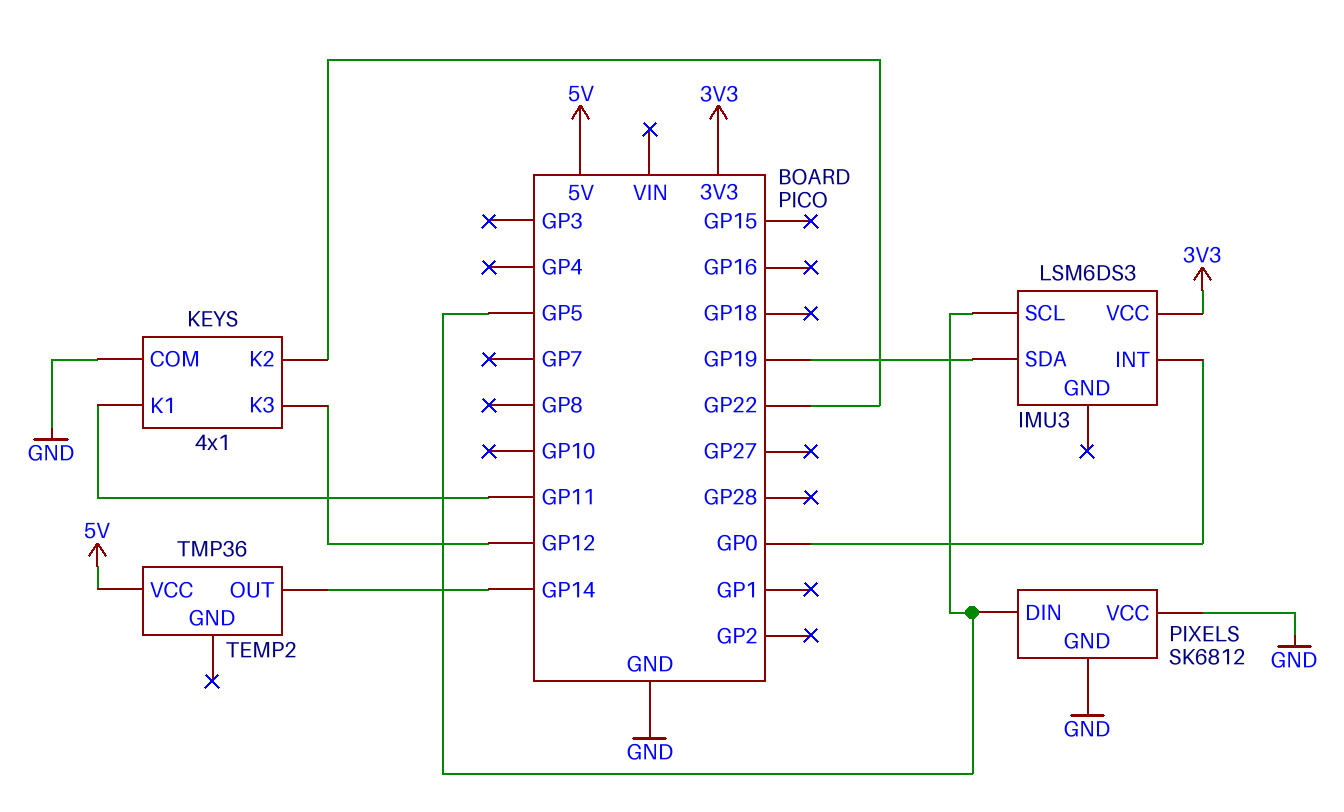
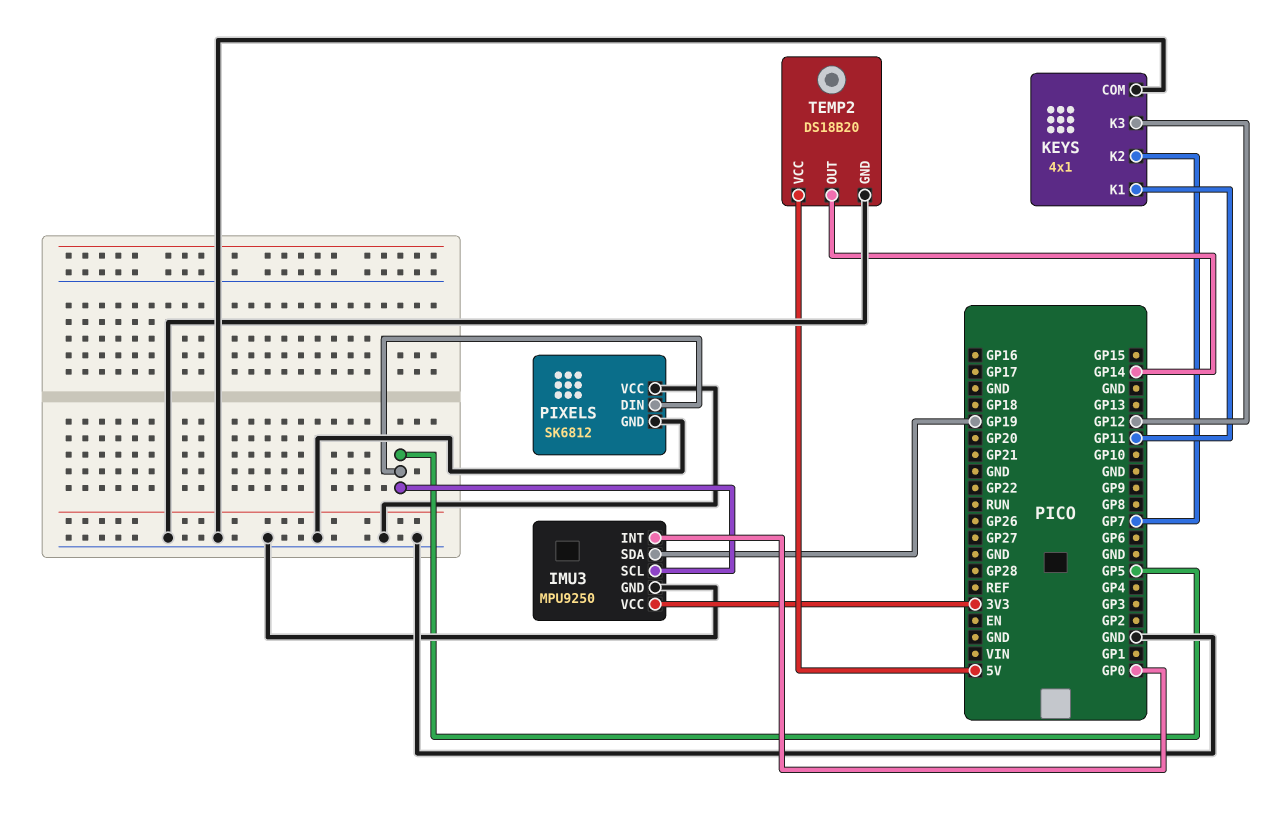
IMU3: LSM6DS3 -> MPU9250
IMU3 pin GND: none -> GND
KEYS pin K2: GP22 -> GP7
TEMP2: TMP36 -> DS18B20
TEMP2 pin GND: none -> GND

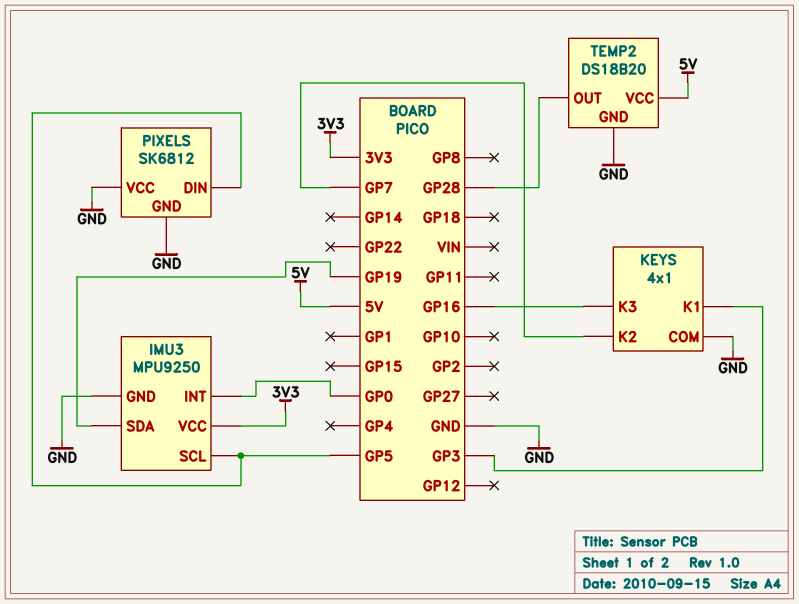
KEYS pin K1: GP11 -> GP3
KEYS pin K3: GP12 -> GP16
TEMP2 pin OUT: GP14 -> GP28

